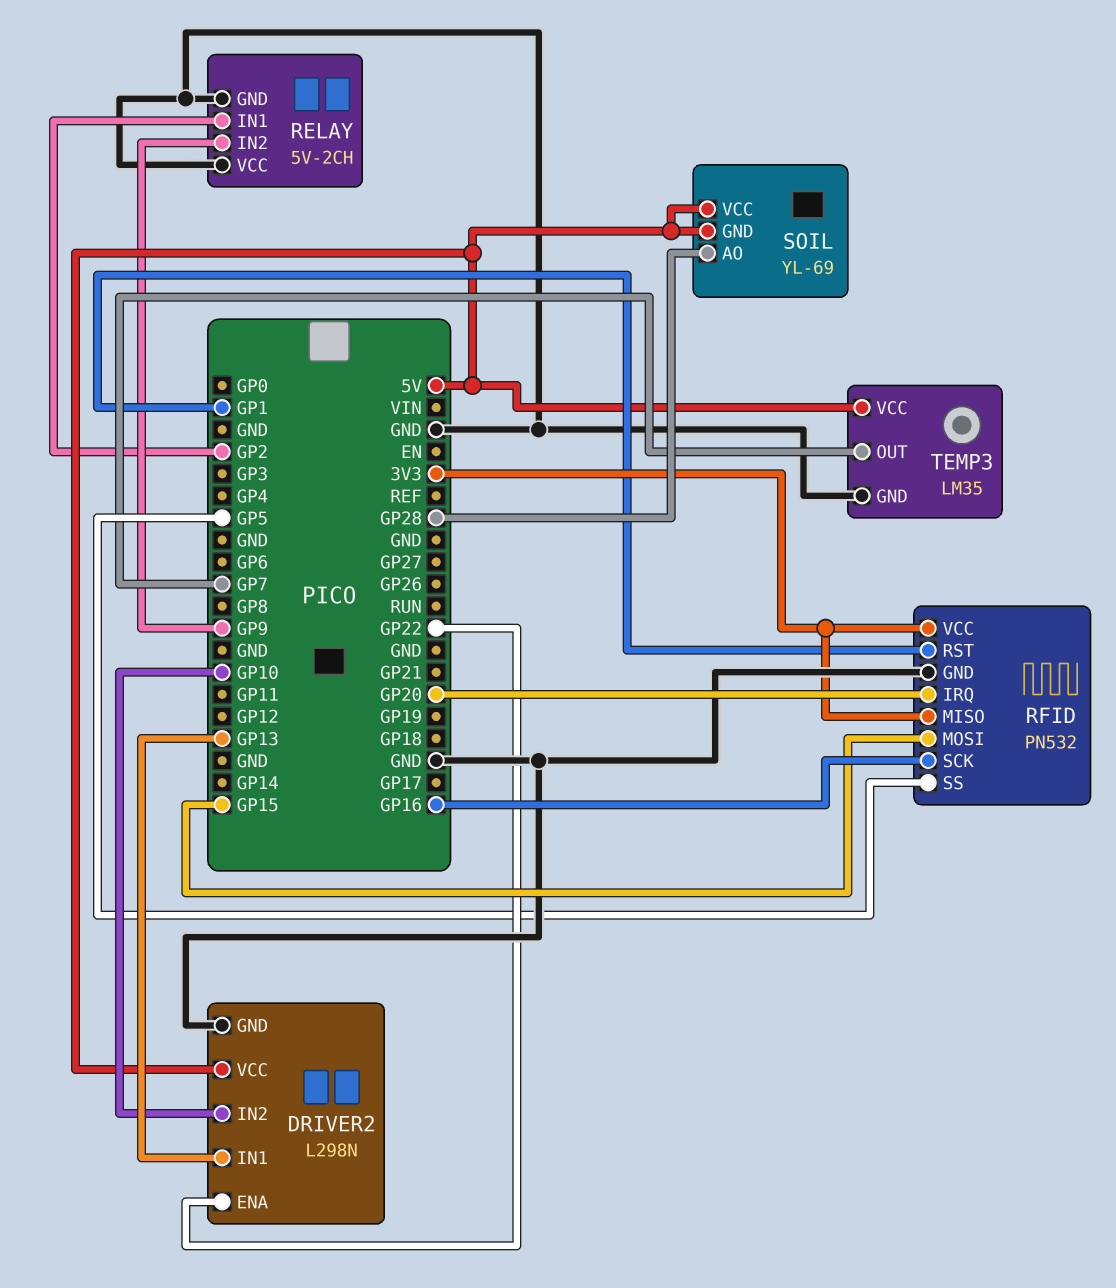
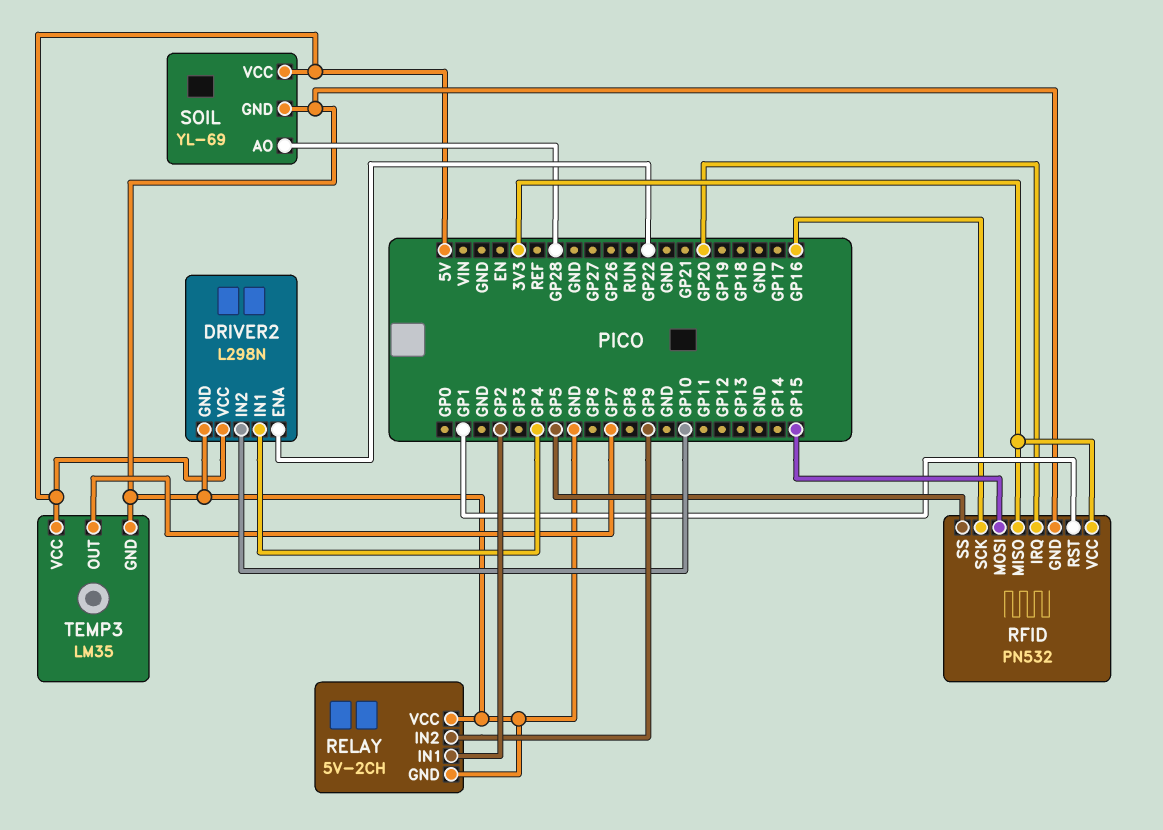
DRIVER2 pin IN1: GP13 -> GP4
SOIL pin GND: 5V -> GND

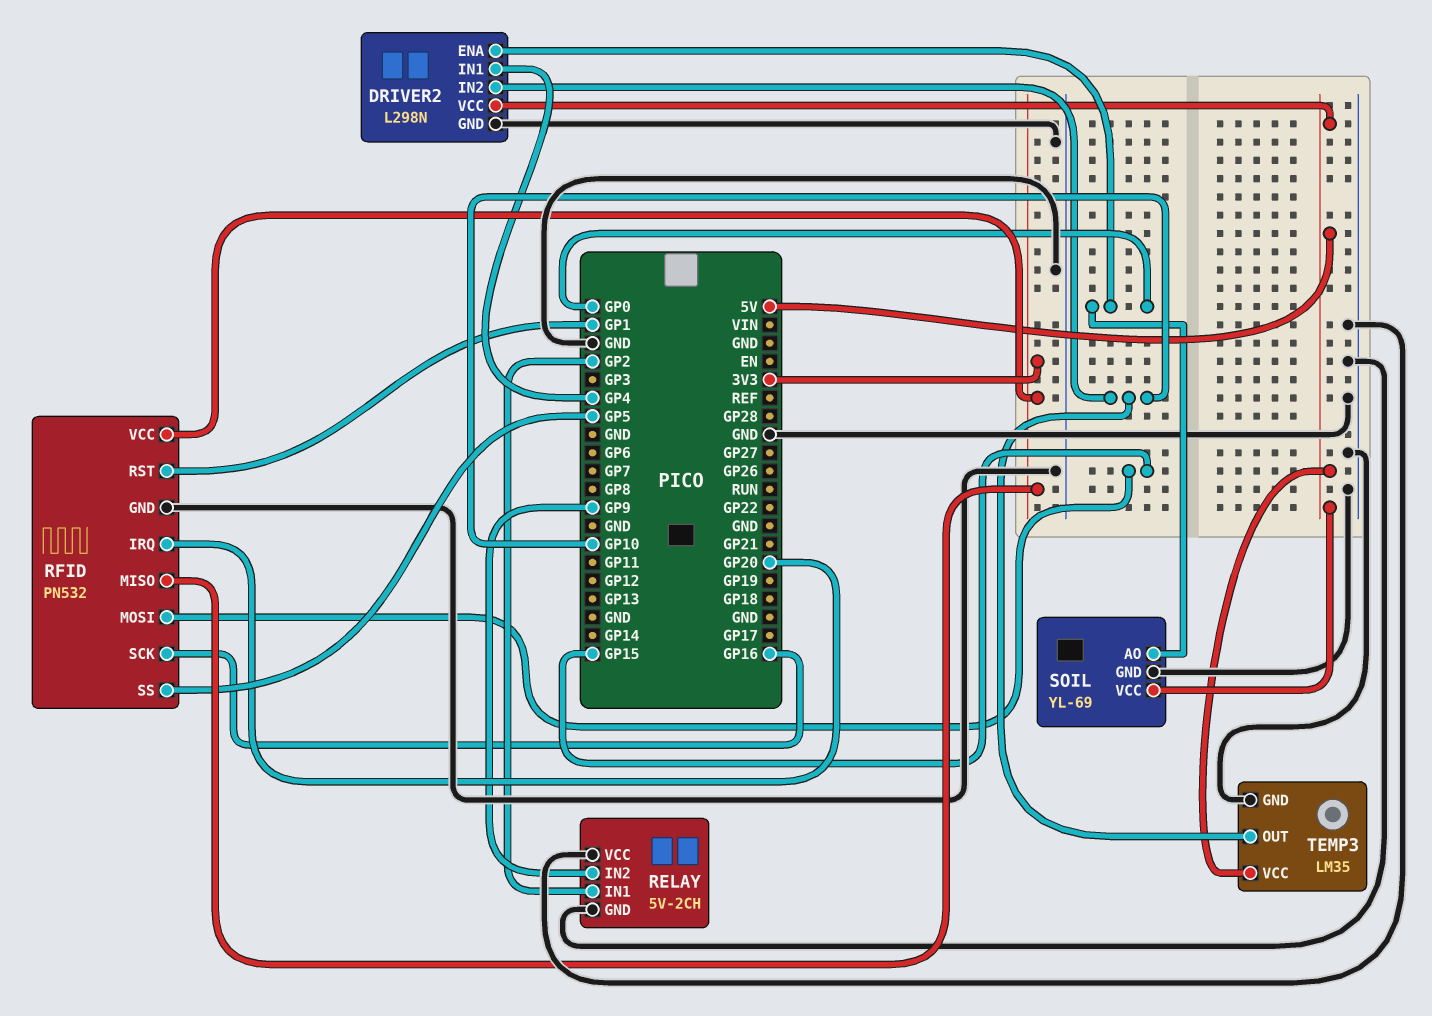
DRIVER2 pin ENA: GP22 -> GP0
SOIL pin AO: GP28 -> GP0
TEMP3 pin OUT: GP7 -> GP10

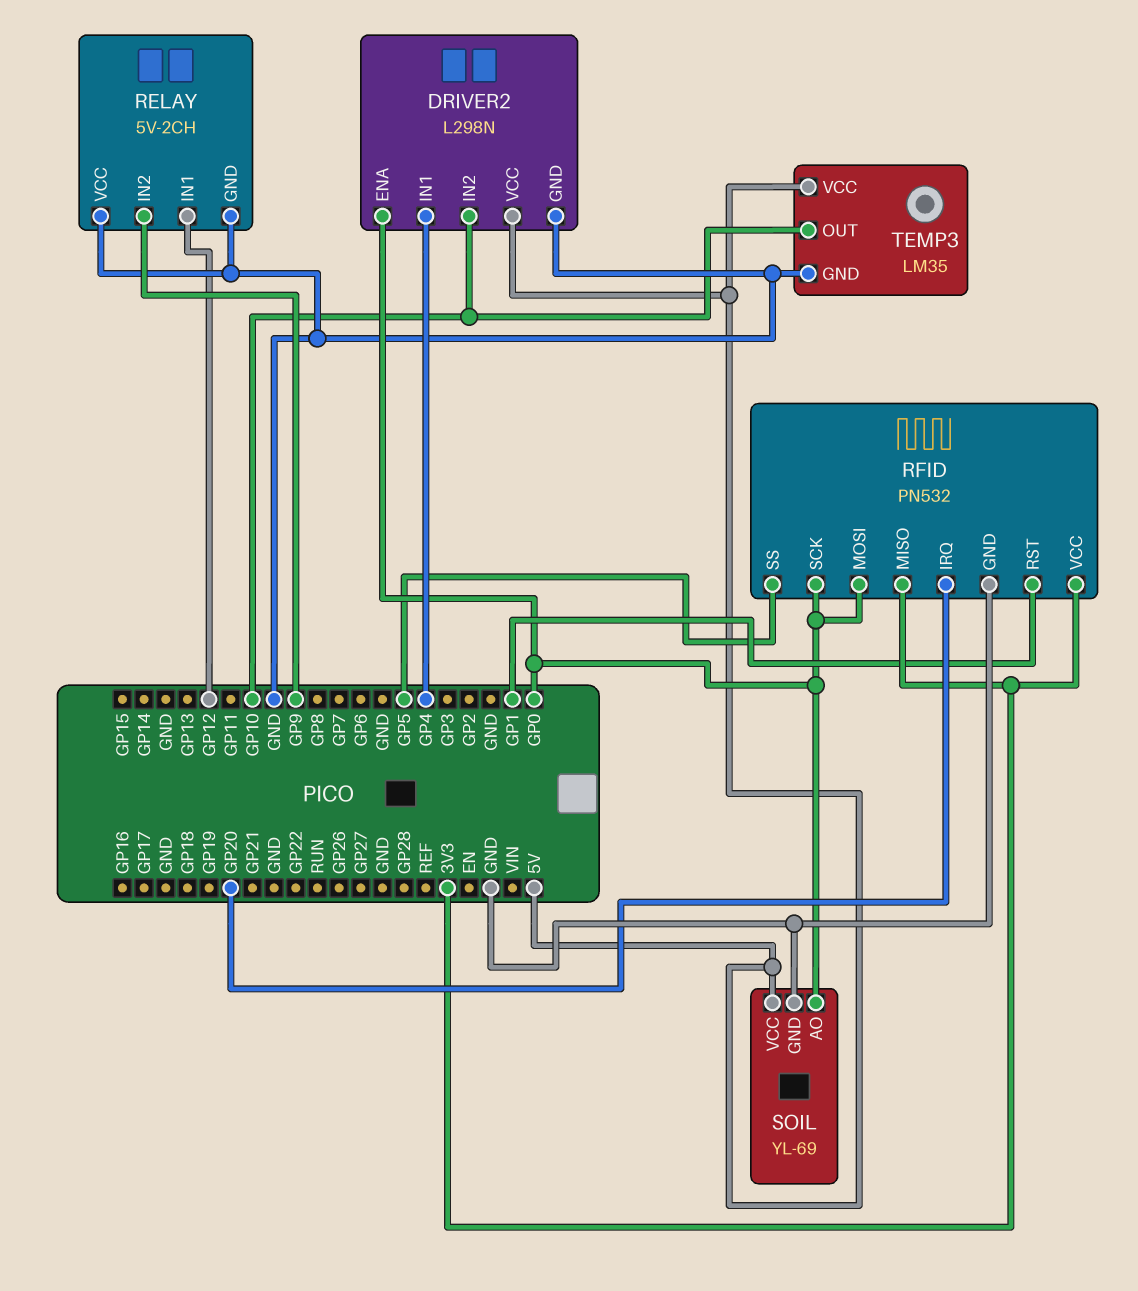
RELAY pin IN1: GP2 -> GP12
RFID pin MOSI: GP15 -> GP0
RFID pin SCK: GP16 -> GP0

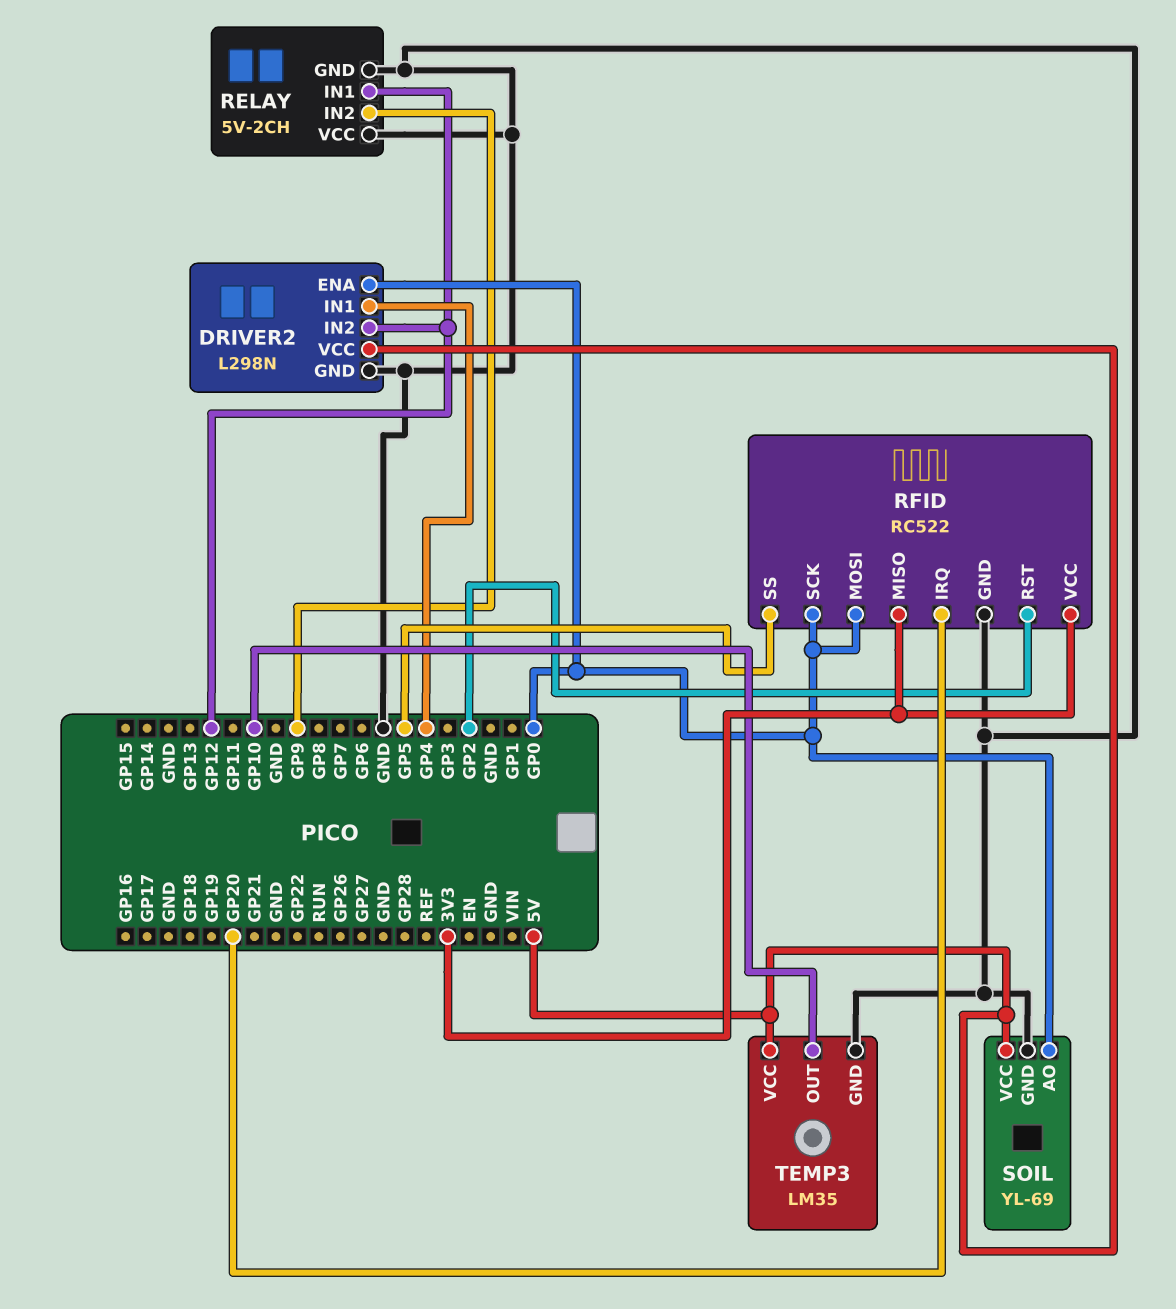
DRIVER2 pin IN2: GP10 -> GP12
RFID: PN532 -> RC522
RFID pin RST: GP1 -> GP2

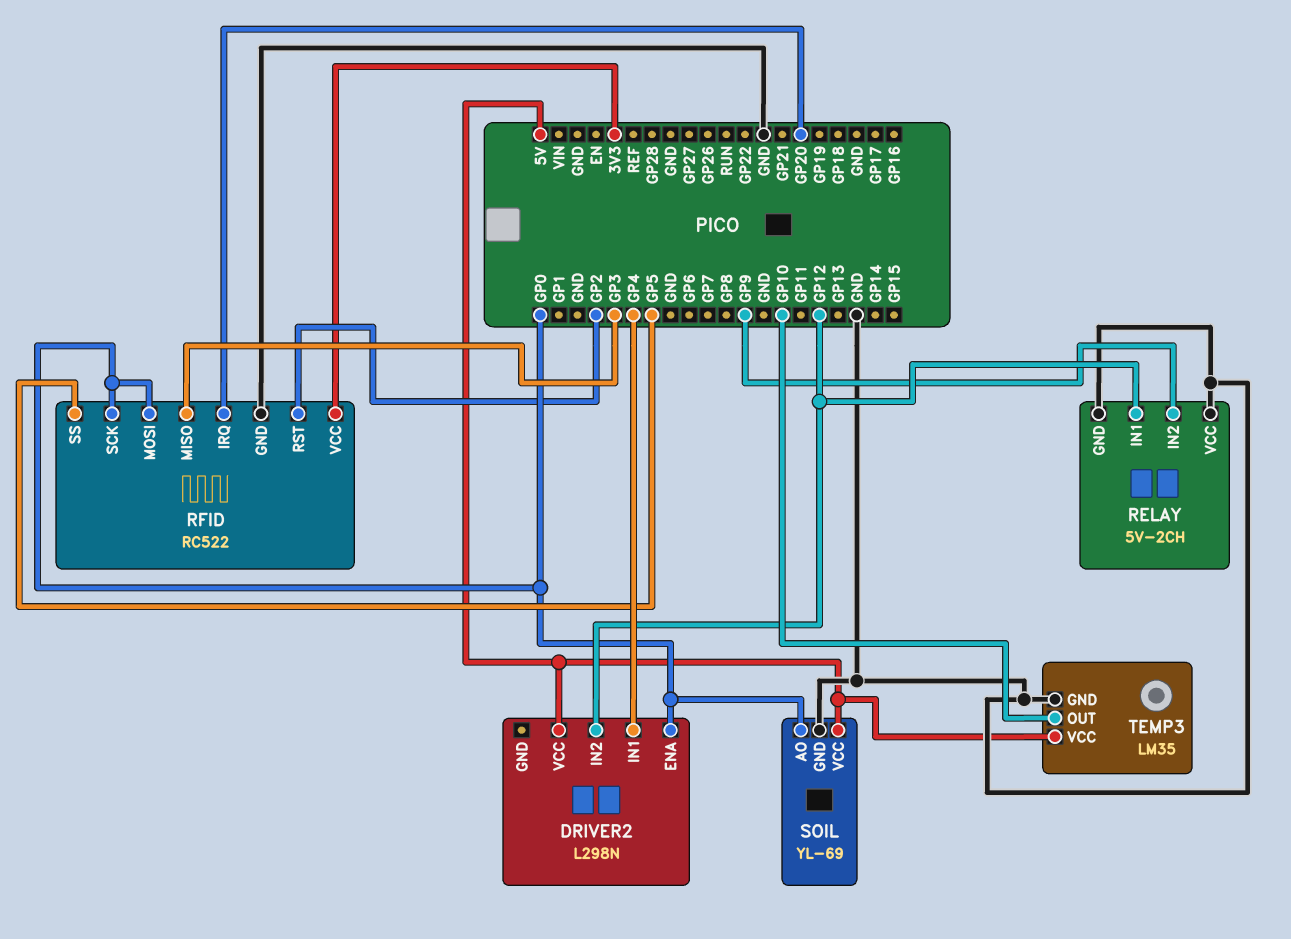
DRIVER2 pin GND: GND -> none
RFID pin MISO: 3V3 -> GP3

